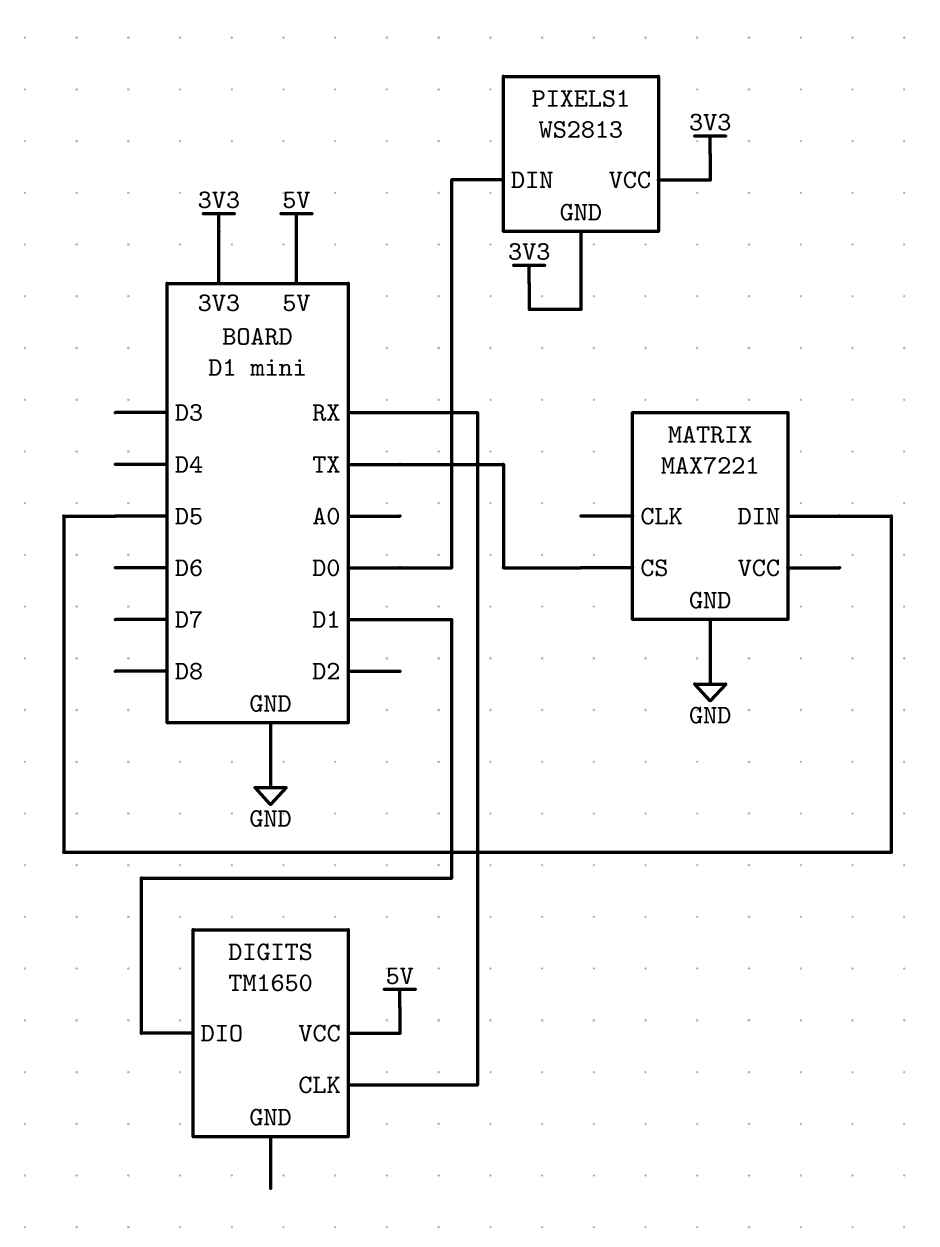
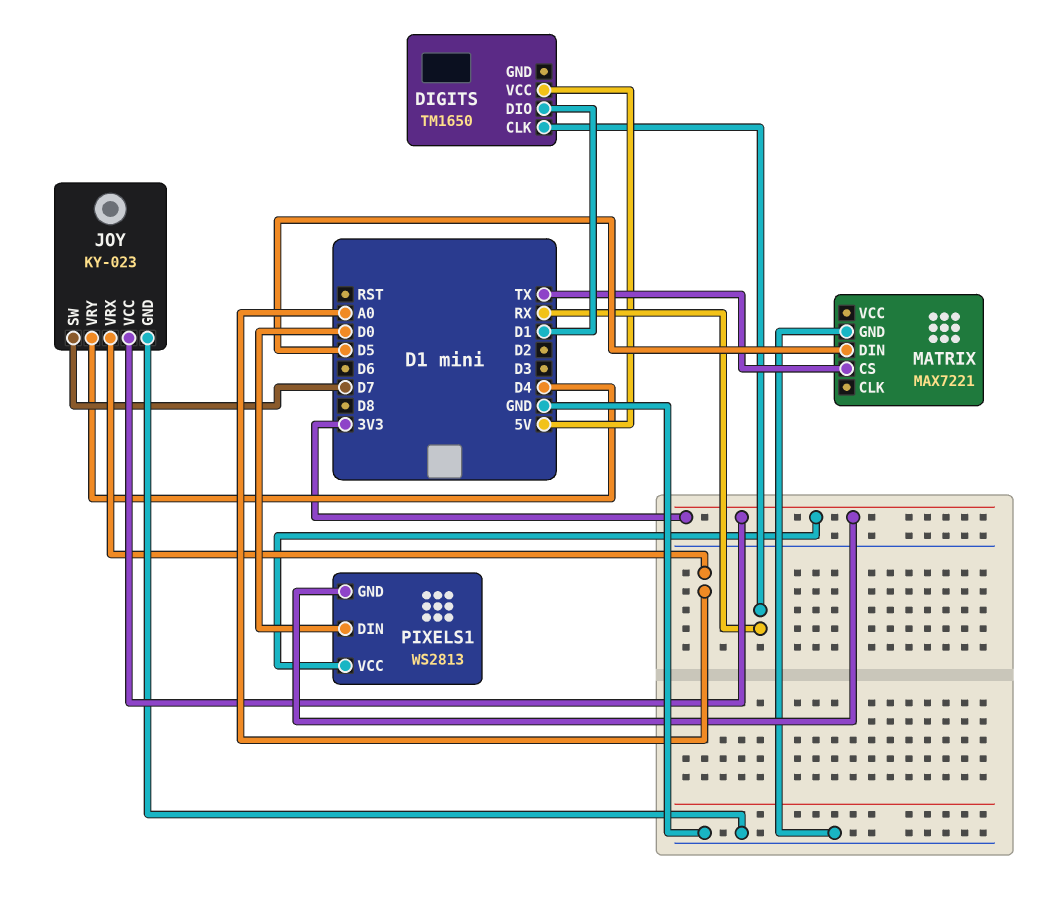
JOY: none -> KY-023
JOY pin GND: none -> GND
JOY pin SW: none -> D7
JOY pin VCC: none -> 3V3
JOY pin VRX: none -> A0
JOY pin VRY: none -> D4

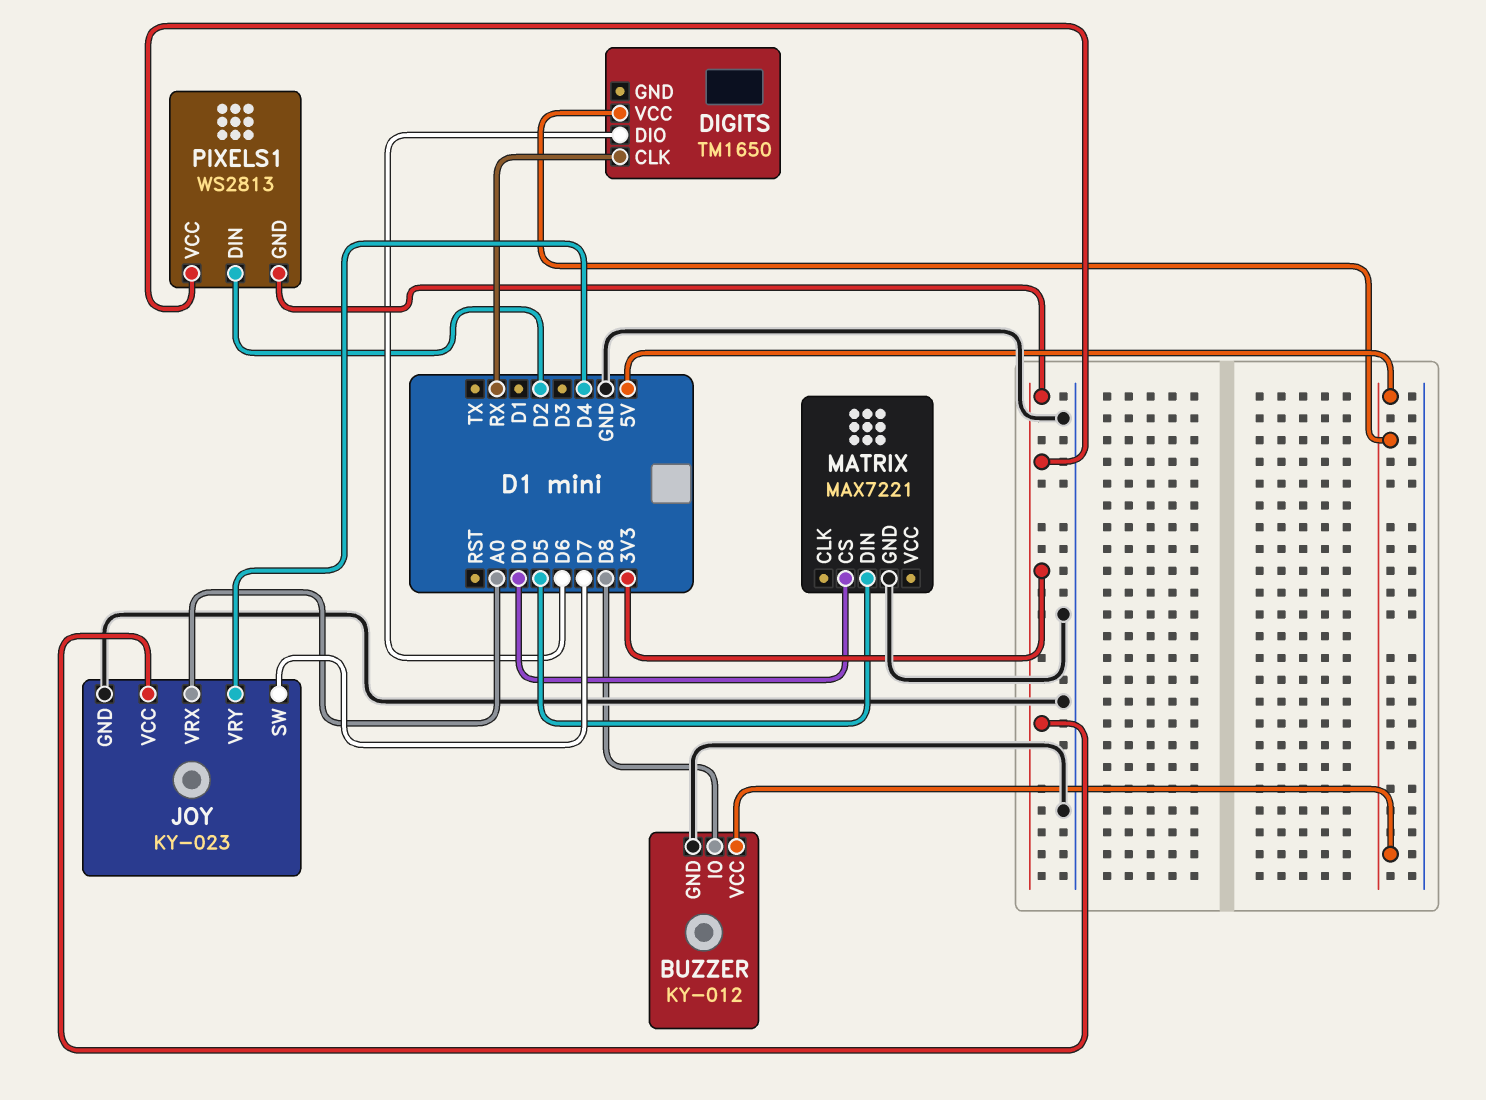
BUZZER: none -> KY-012
BUZZER pin GND: none -> GND
BUZZER pin IO: none -> D8
BUZZER pin VCC: none -> 5V
DIGITS pin DIO: D1 -> D6
MATRIX pin CS: TX -> D0
PIXELS1 pin DIN: D0 -> D2

